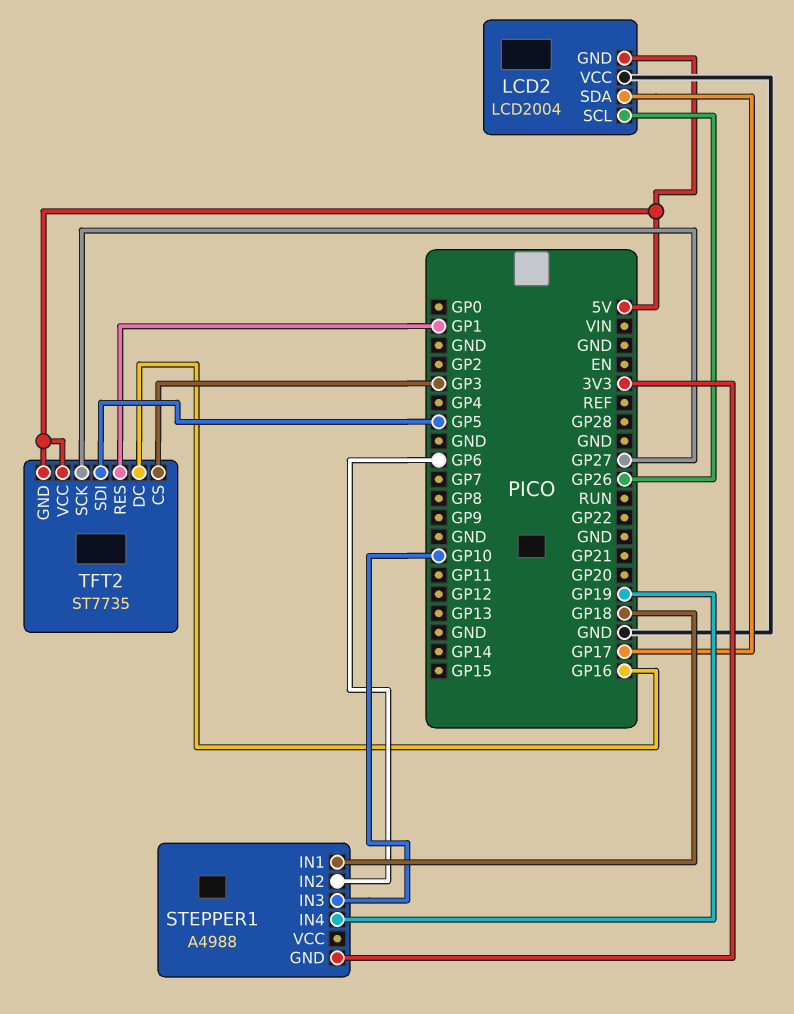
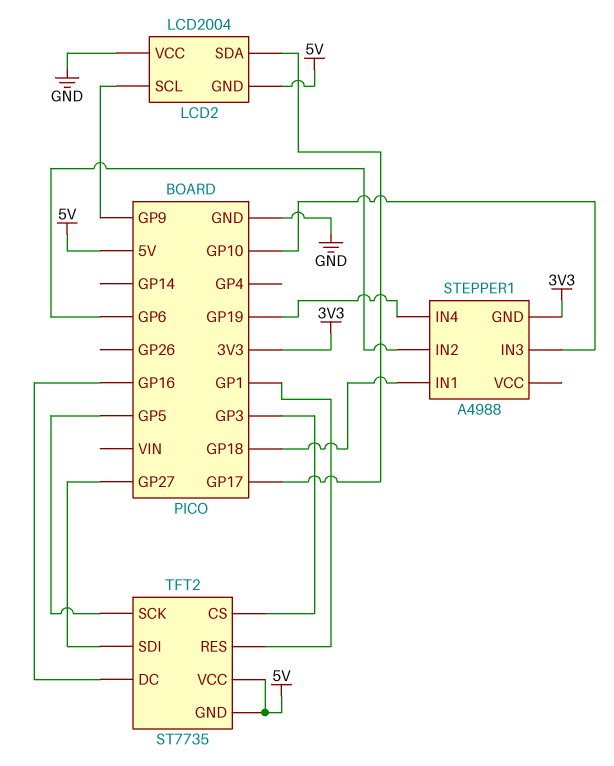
LCD2 pin SCL: GP26 -> GP9
TFT2 pin SCK: GP27 -> GP5
TFT2 pin SDI: GP5 -> GP27

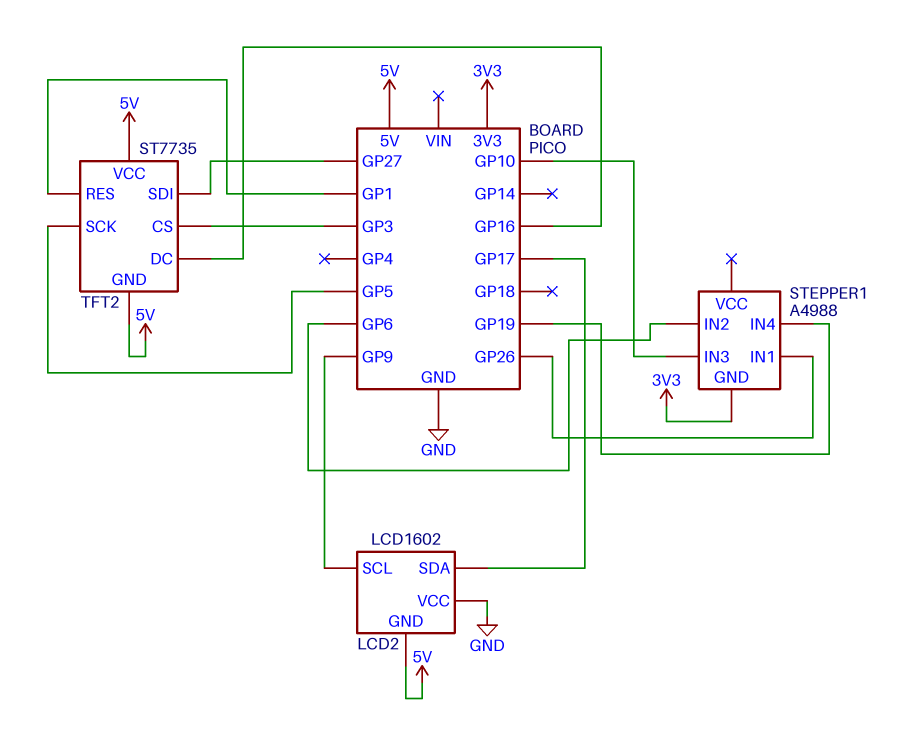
LCD2: LCD2004 -> LCD1602
STEPPER1 pin IN1: GP18 -> GP26

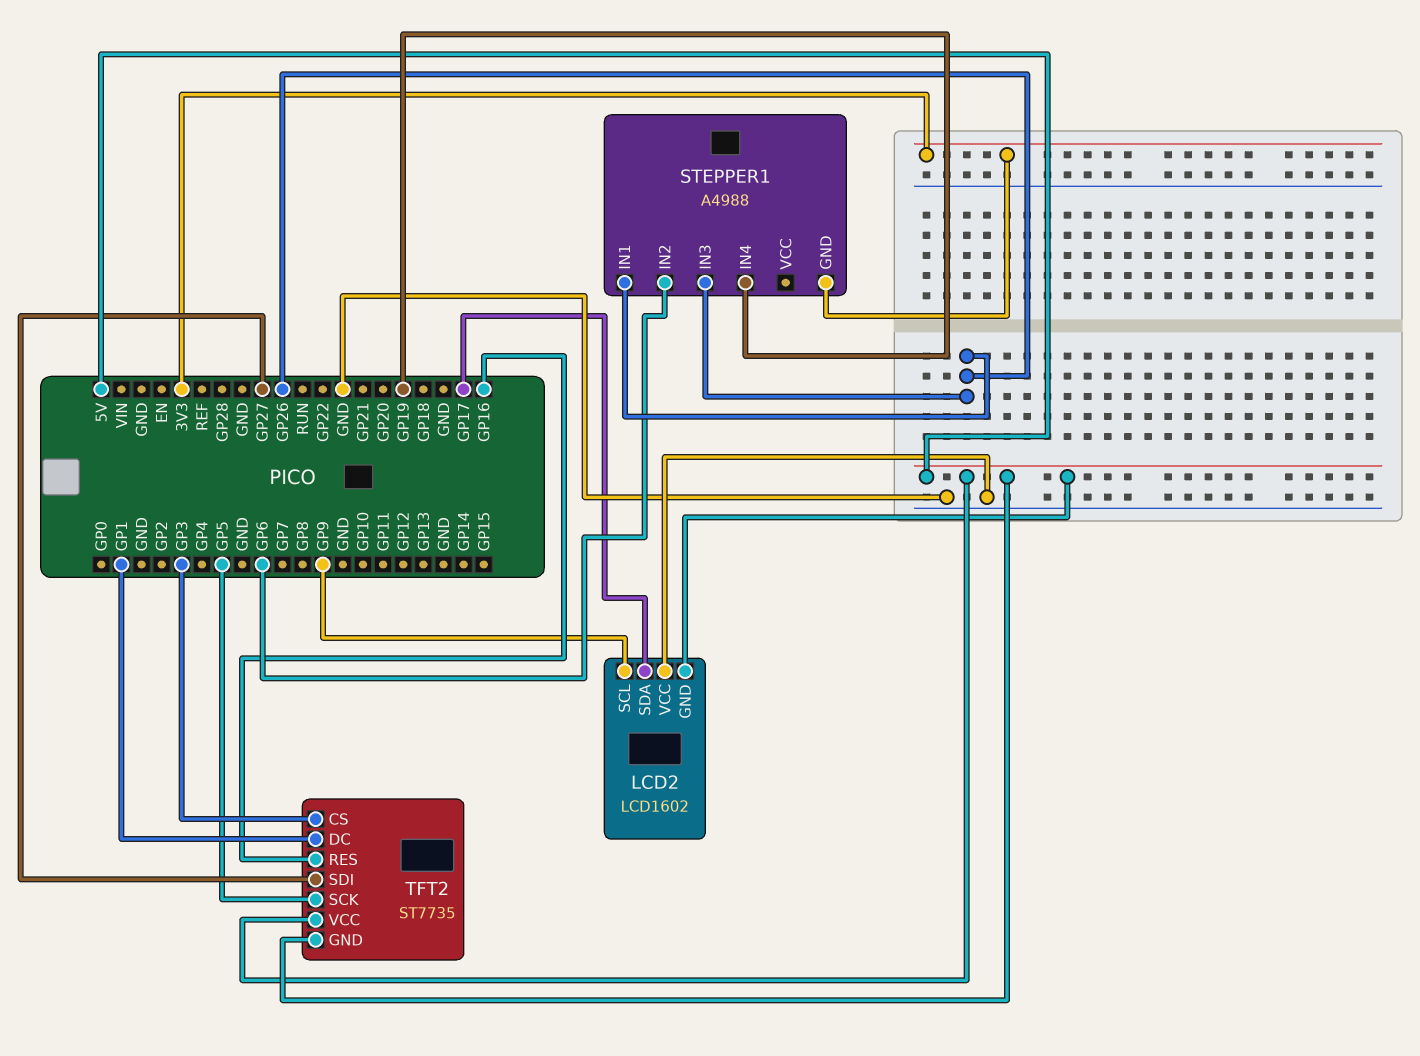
STEPPER1 pin IN3: GP10 -> GP26
TFT2 pin DC: GP16 -> GP1
TFT2 pin RES: GP1 -> GP16

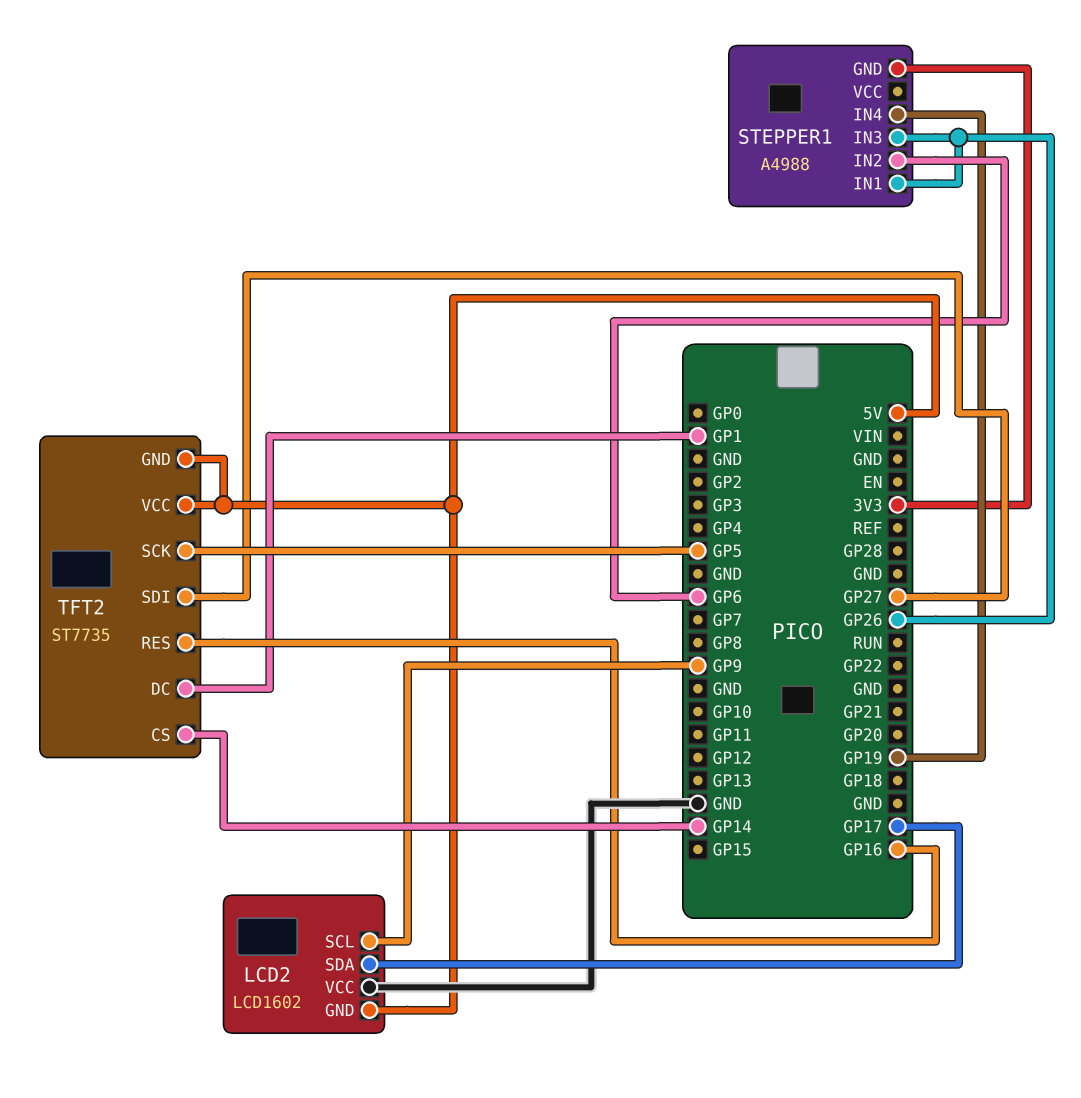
TFT2 pin CS: GP3 -> GP14

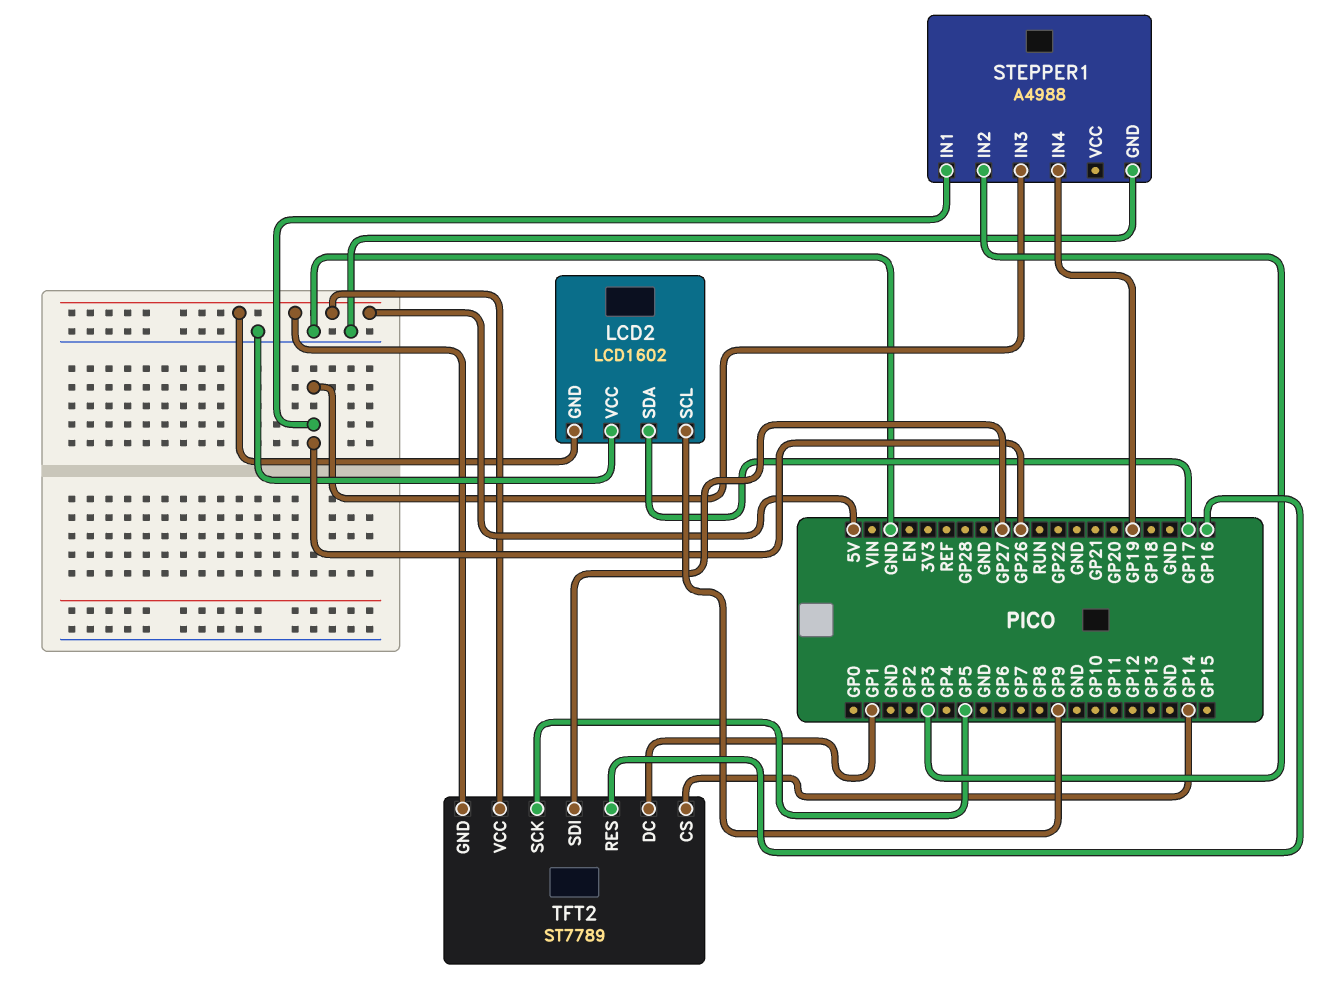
STEPPER1 pin GND: 3V3 -> GND
STEPPER1 pin IN2: GP6 -> GP3
TFT2: ST7735 -> ST7789

